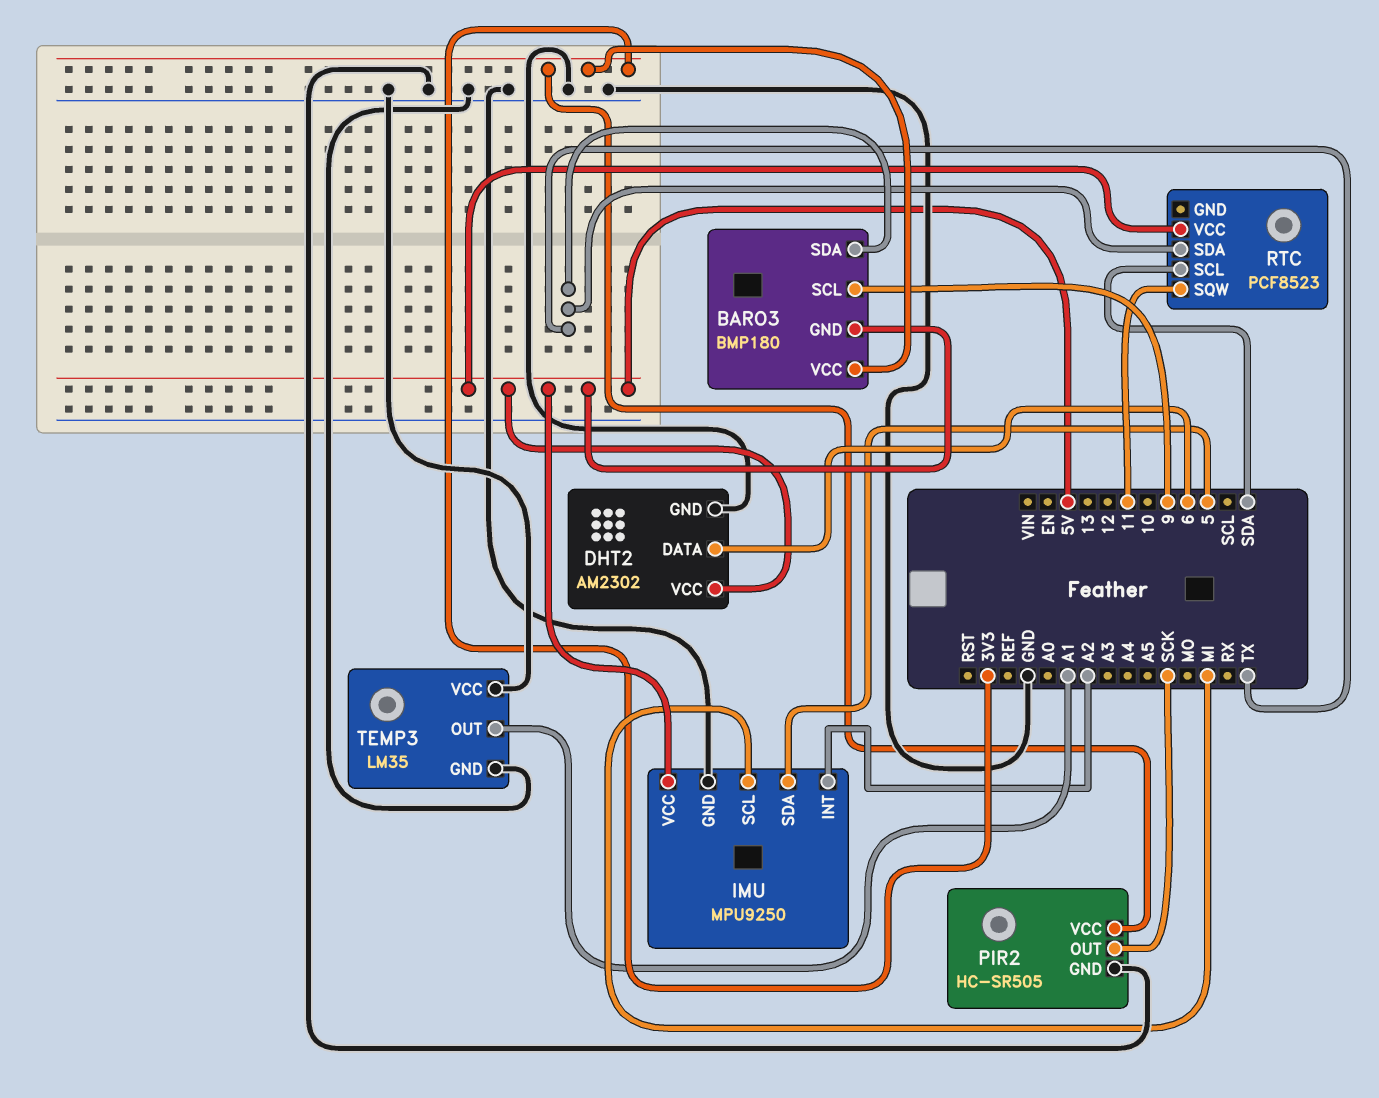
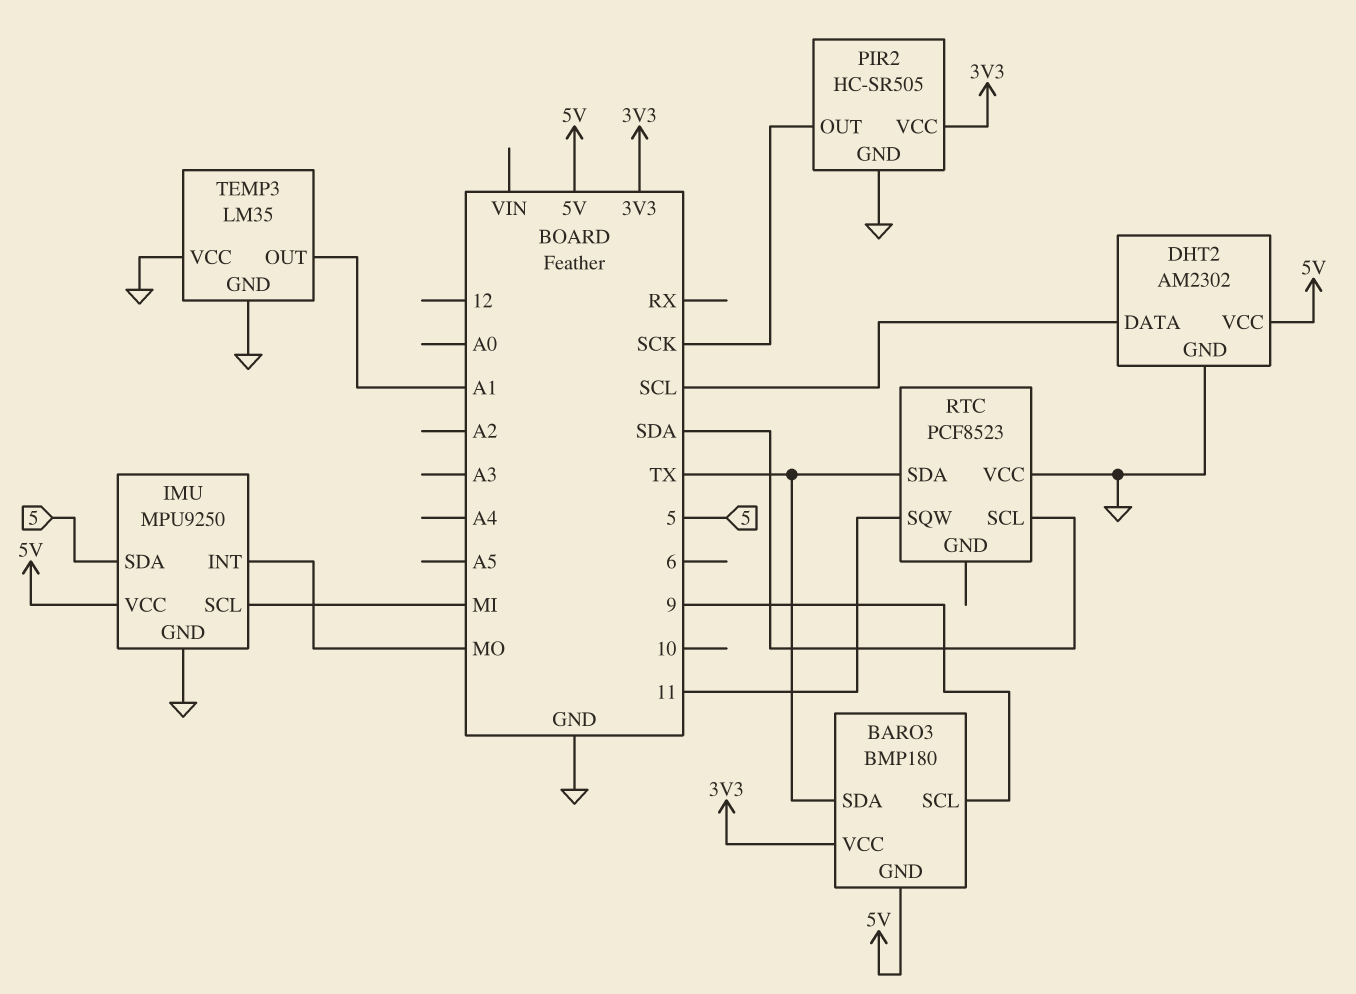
DHT2 pin DATA: 6 -> SCL
IMU pin INT: A2 -> MO
RTC pin VCC: 5V -> GND

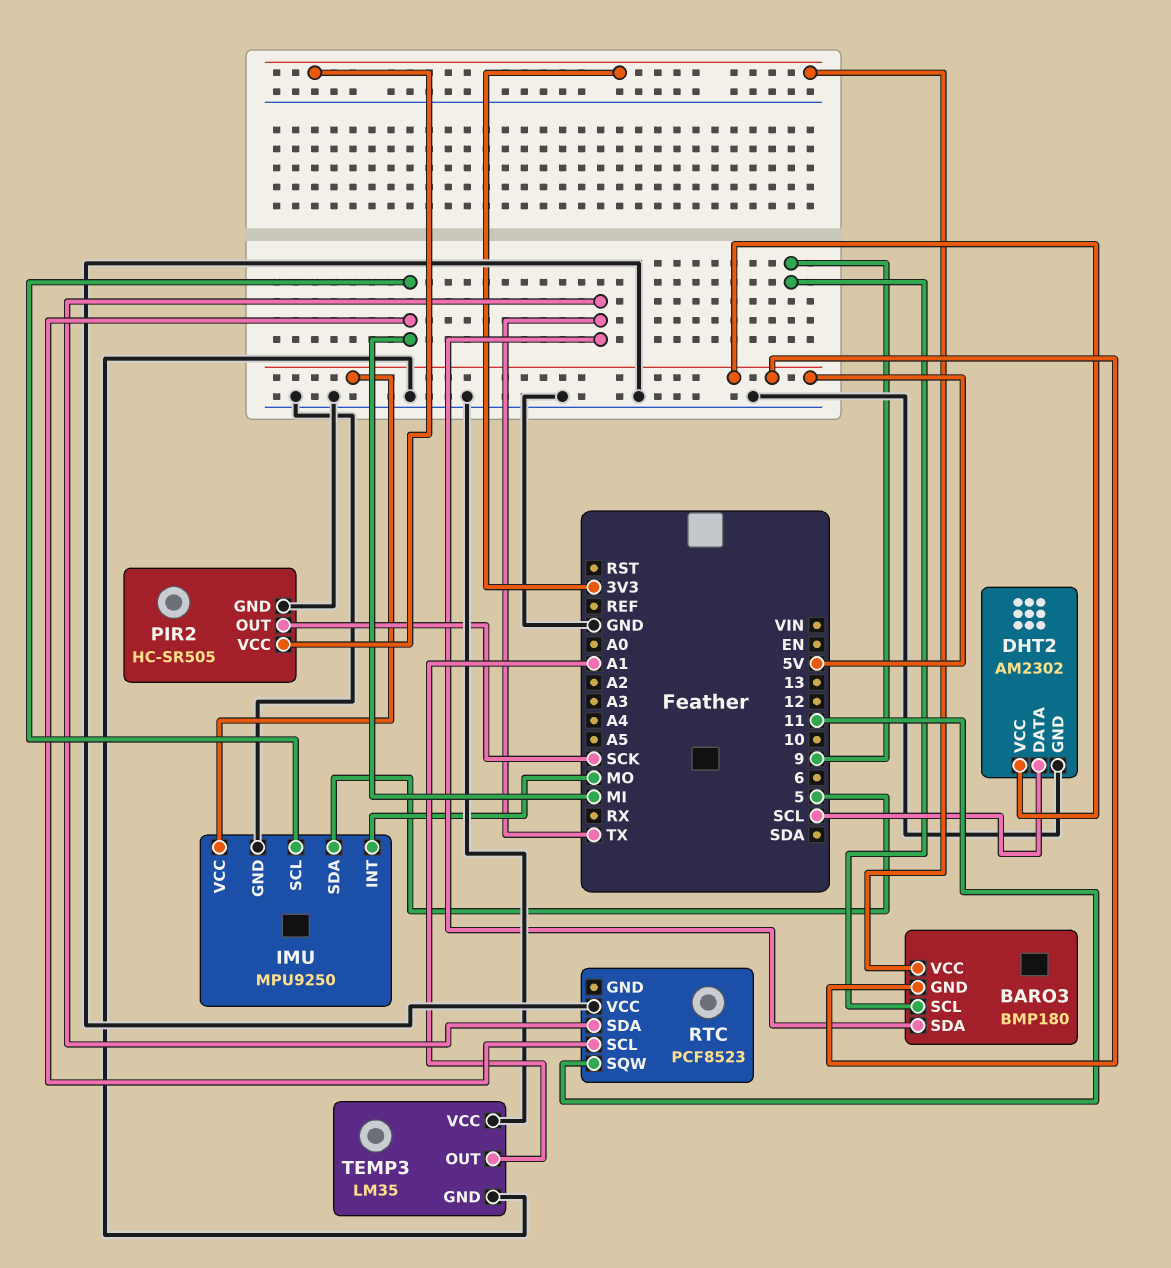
RTC pin SCL: SDA -> MI

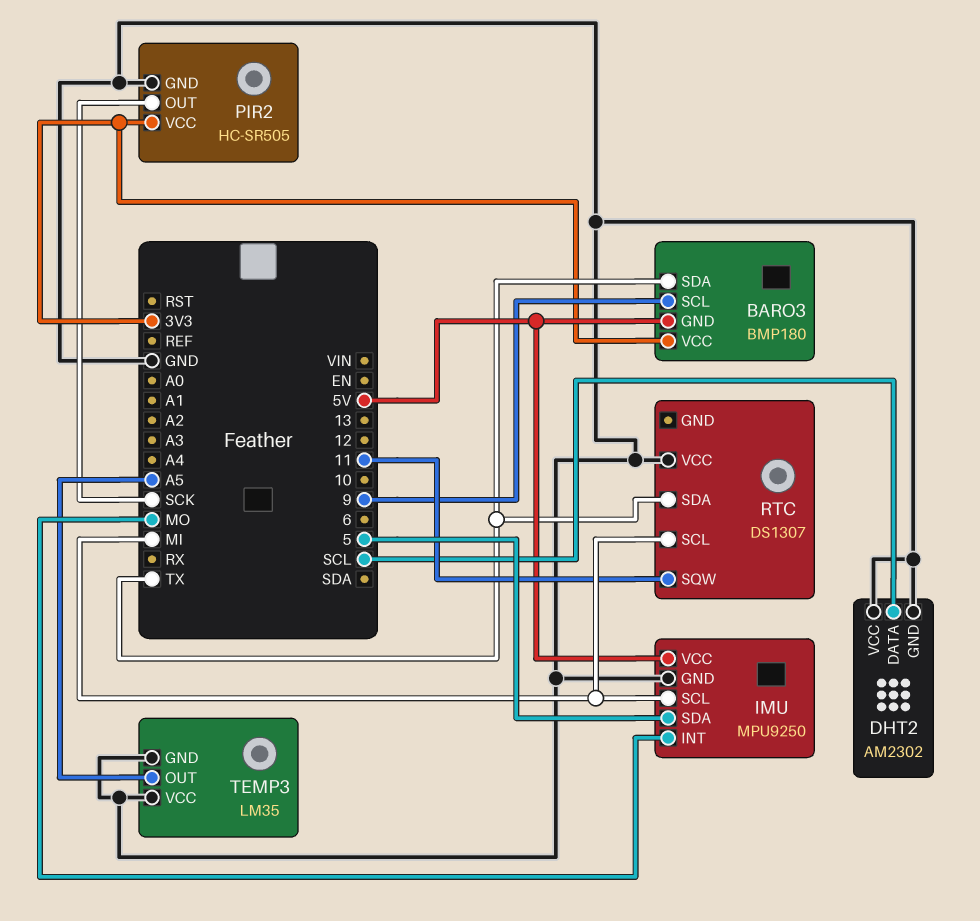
DHT2 pin VCC: 5V -> GND
RTC: PCF8523 -> DS1307
TEMP3 pin OUT: A1 -> A5

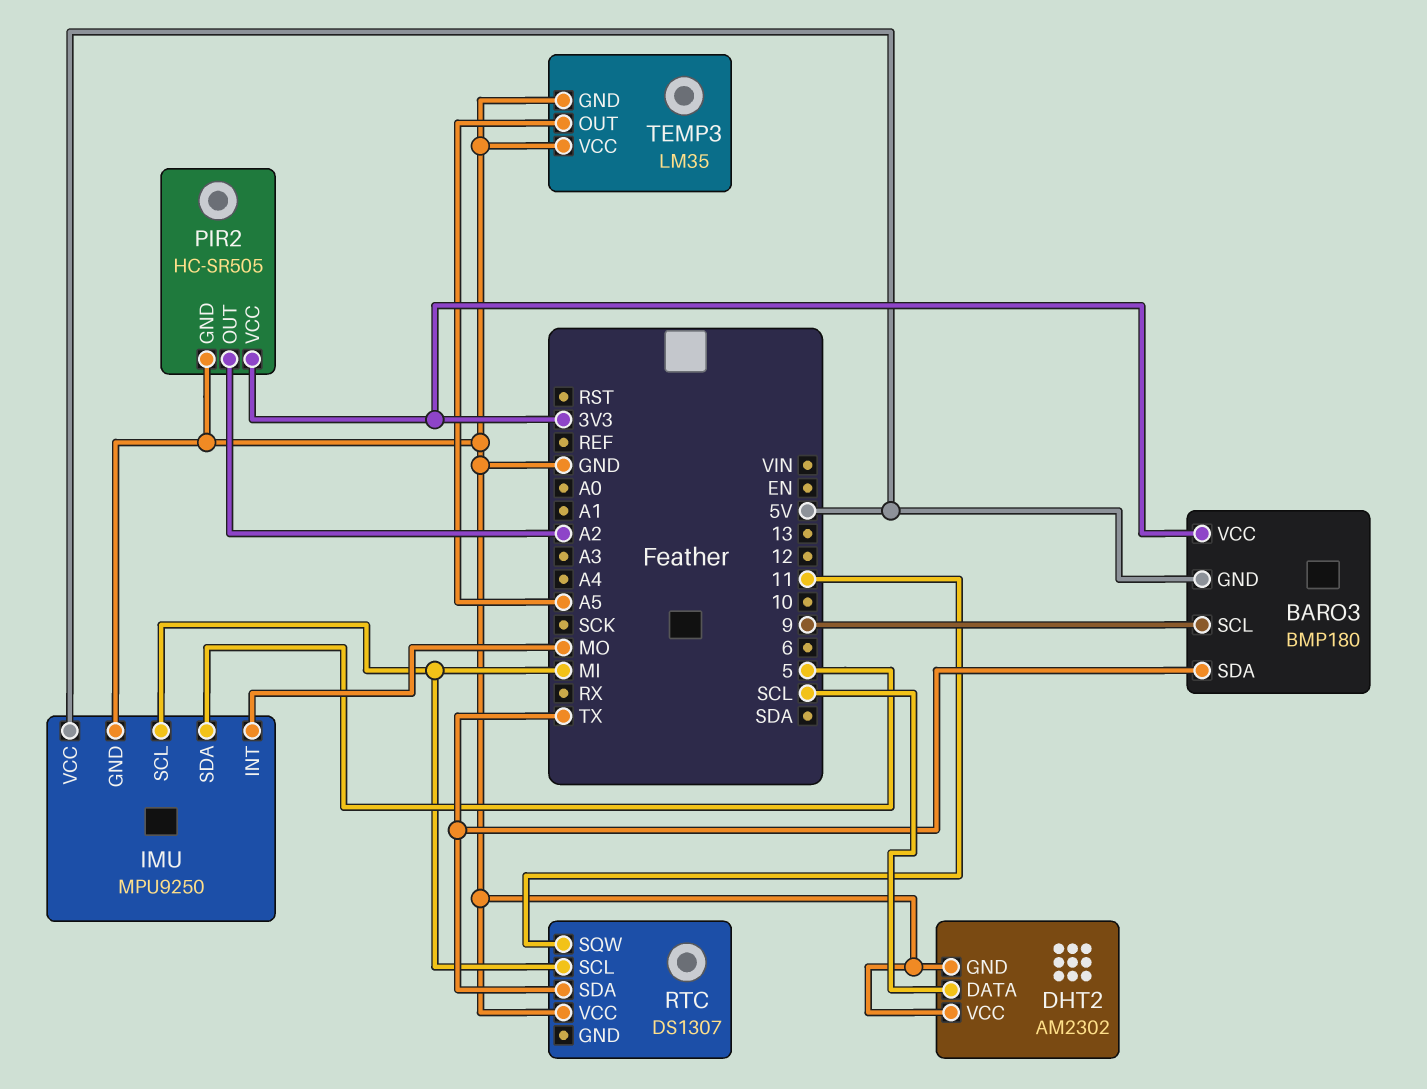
PIR2 pin OUT: SCK -> A2

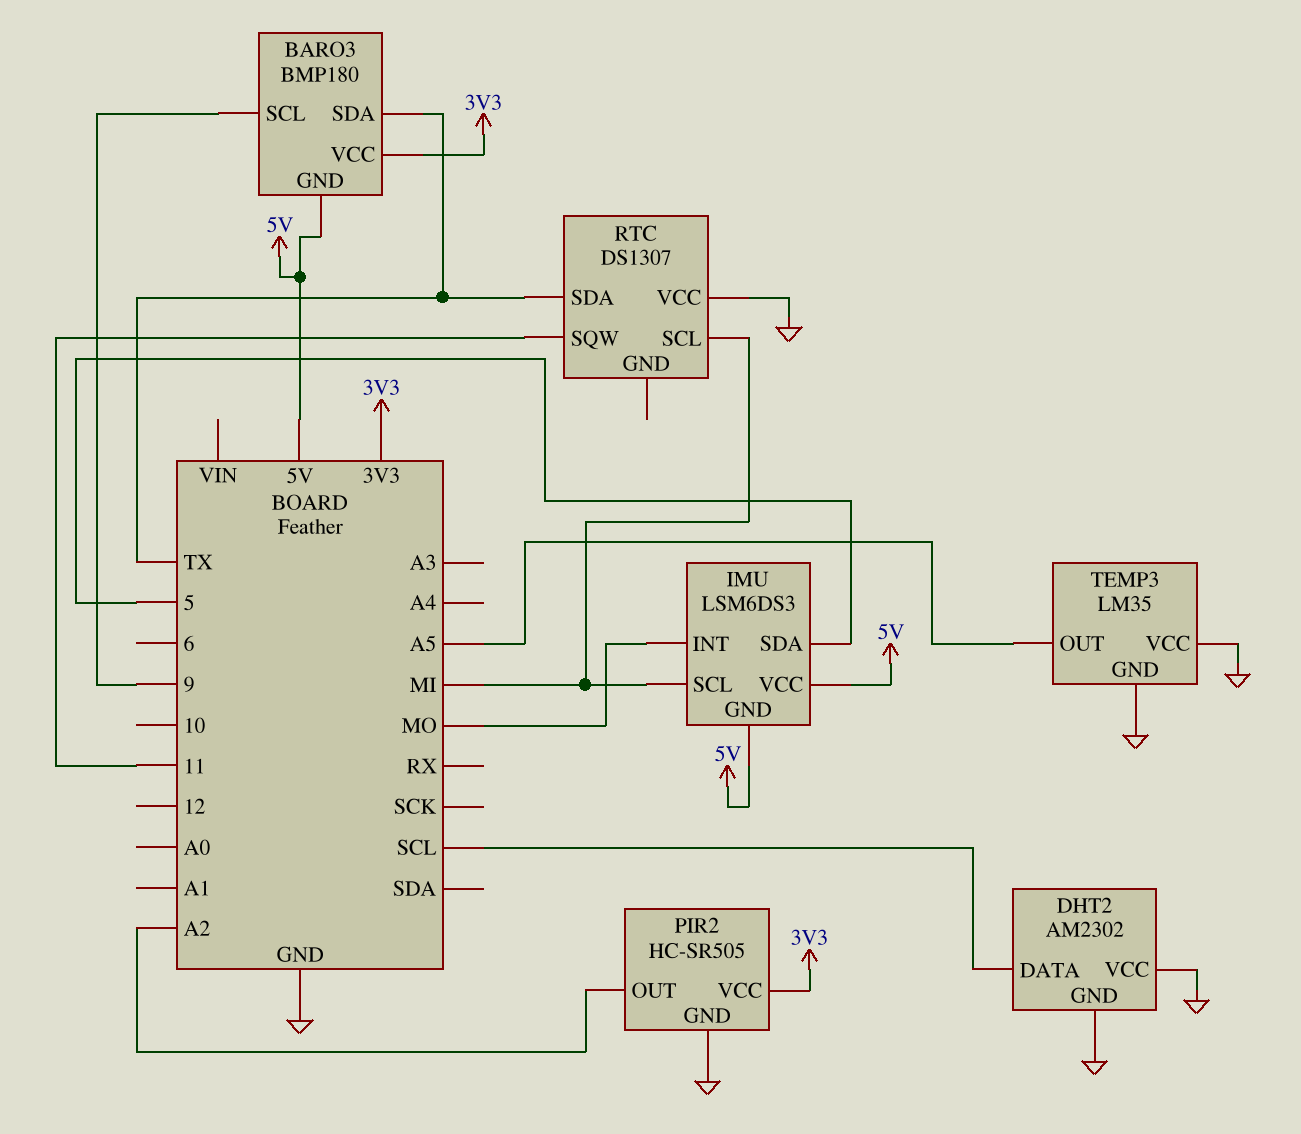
IMU: MPU9250 -> LSM6DS3
IMU pin GND: GND -> 5V

